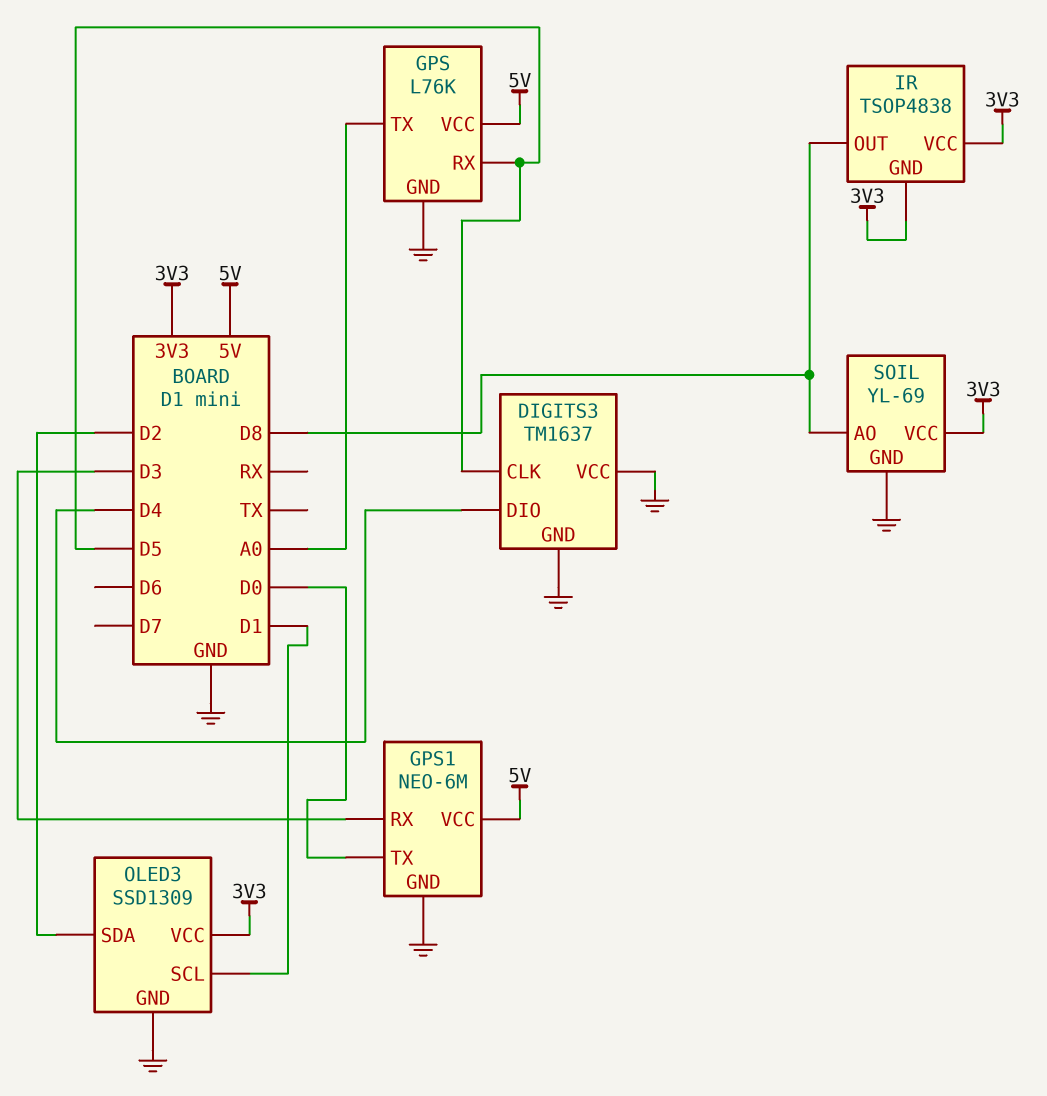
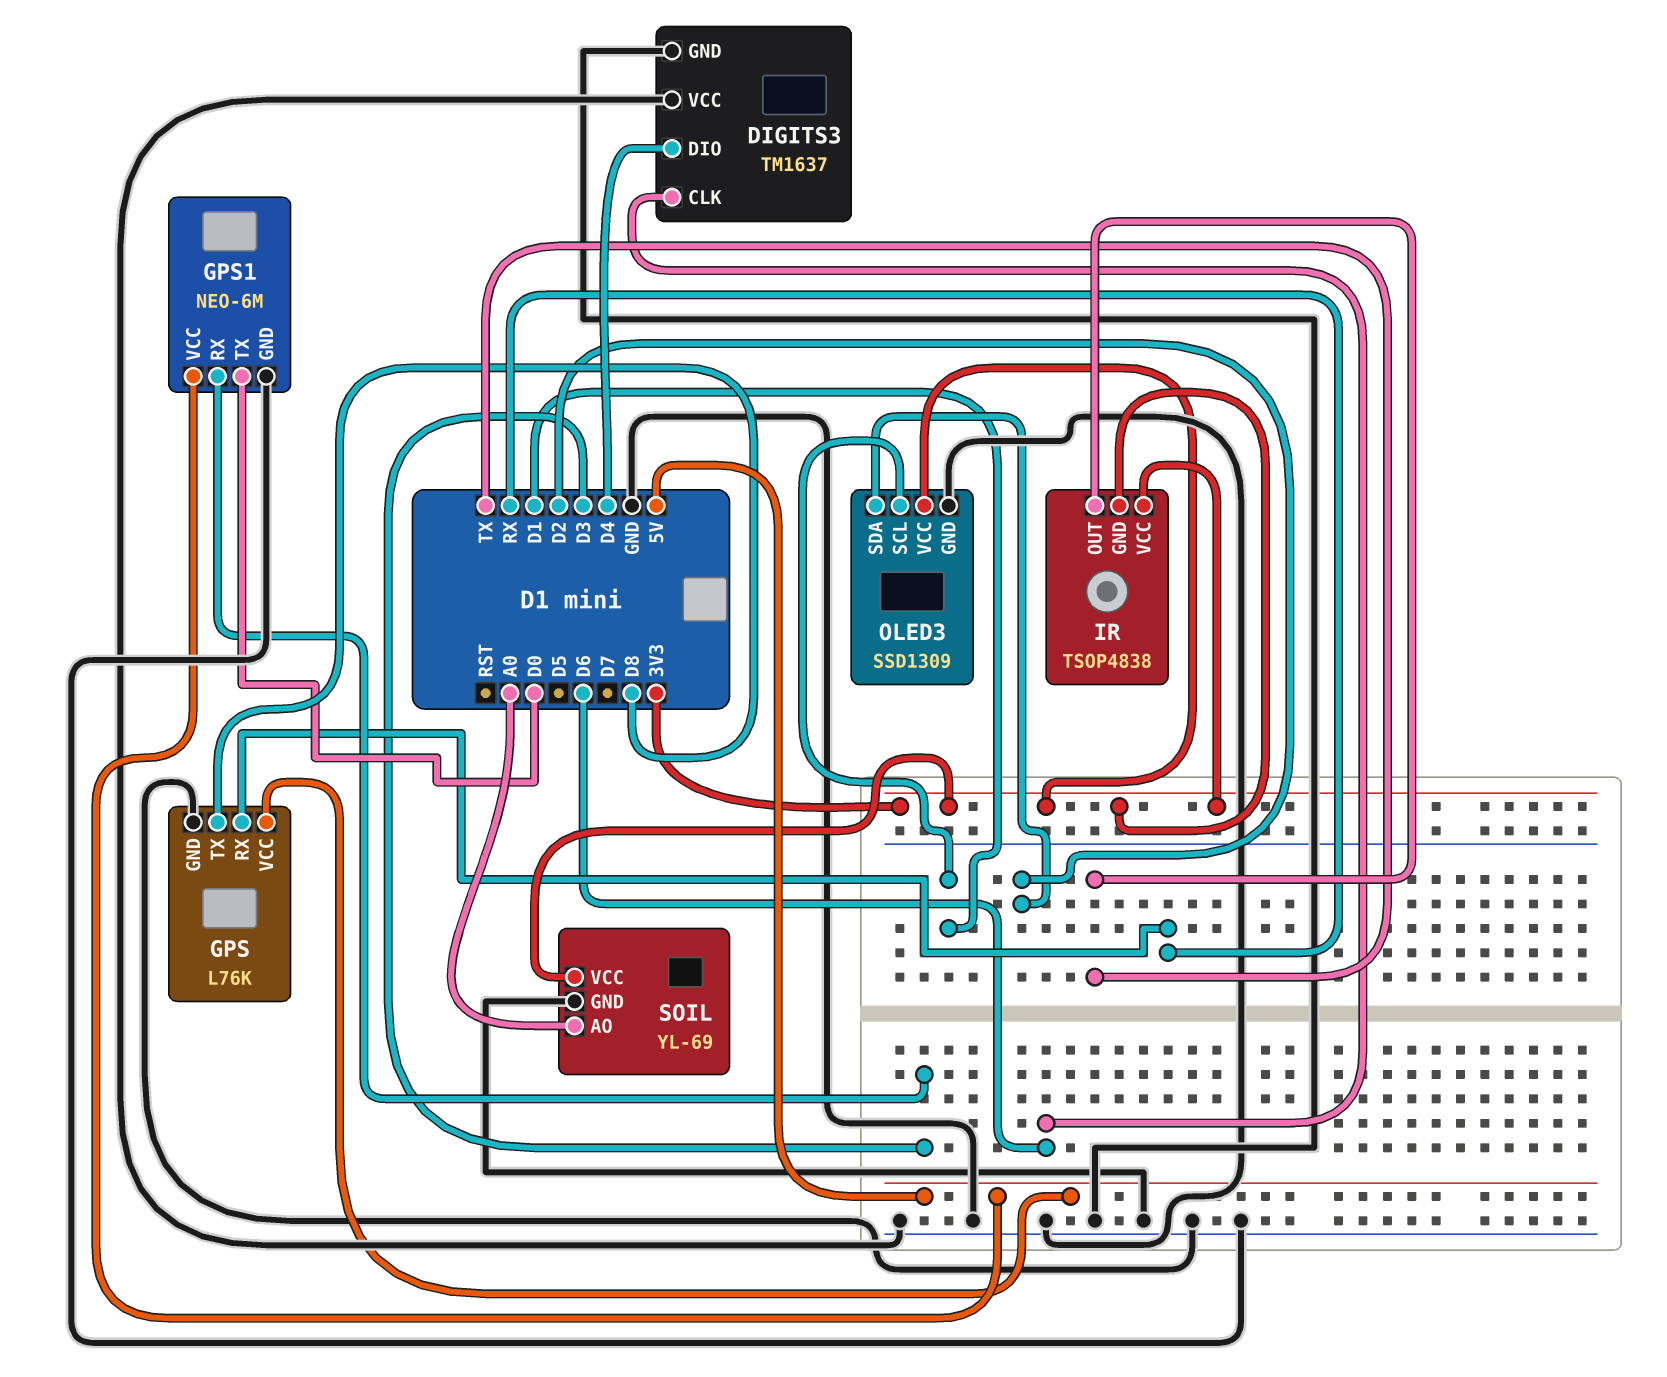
DIGITS3 pin CLK: D5 -> D6
GPS pin RX: D5 -> RX
GPS pin TX: A0 -> D8
IR pin OUT: D8 -> TX
SOIL pin AO: D8 -> A0

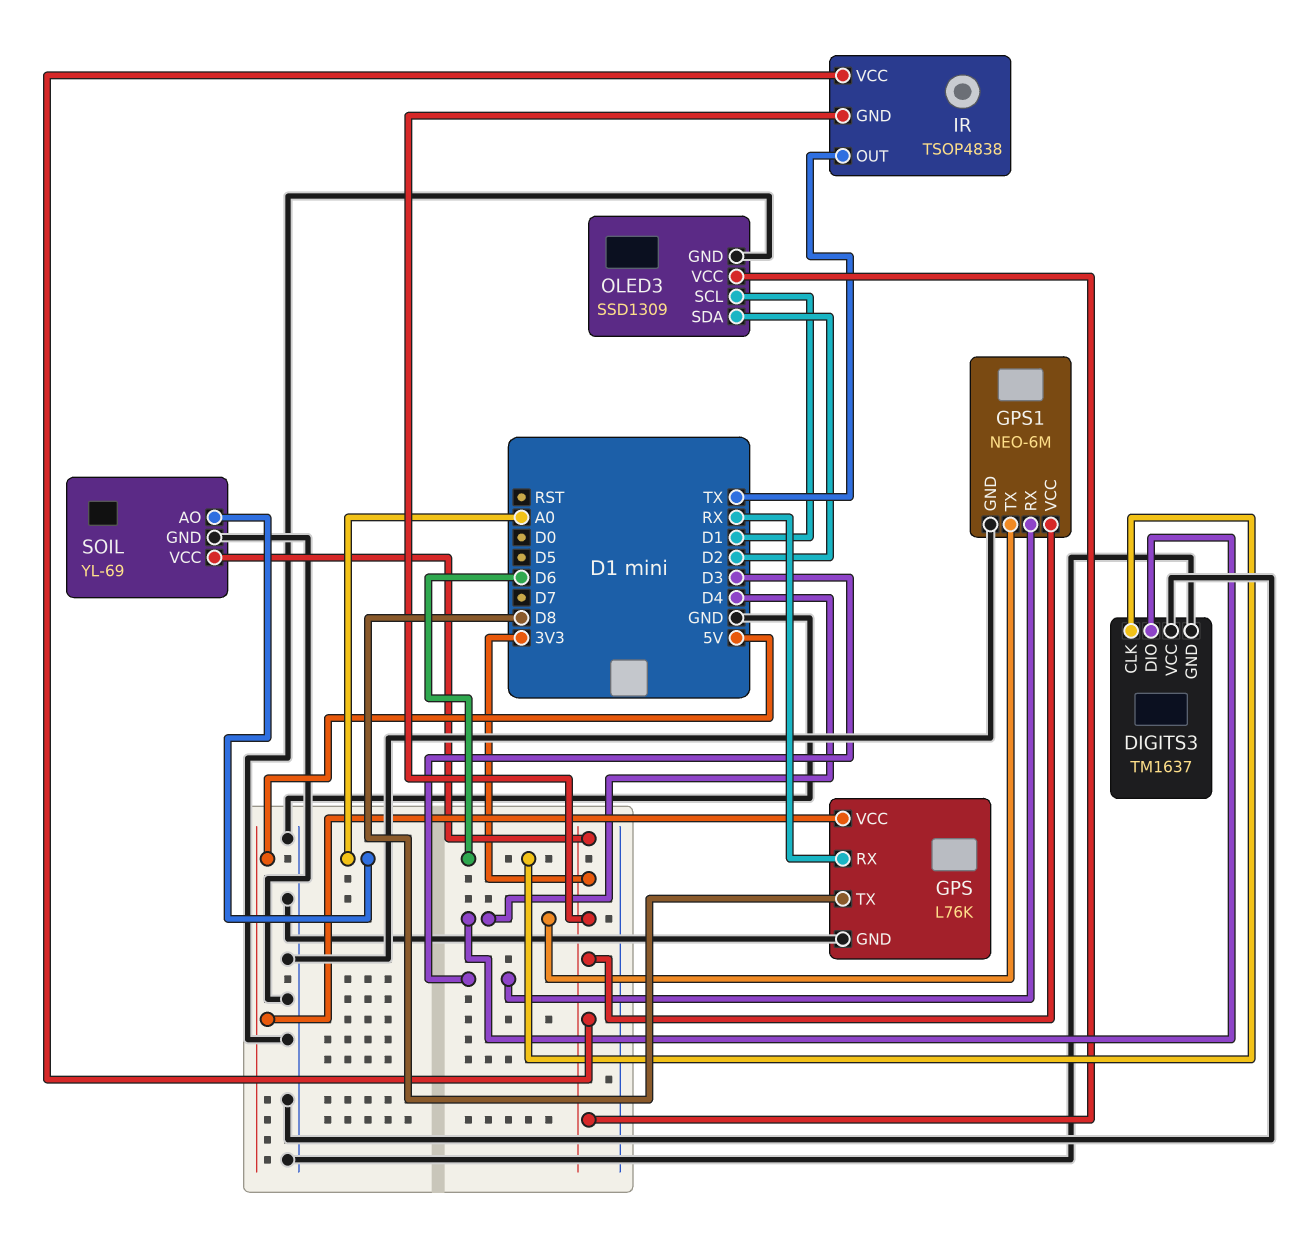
GPS1 pin TX: D0 -> D4
GPS1 pin VCC: 5V -> 3V3

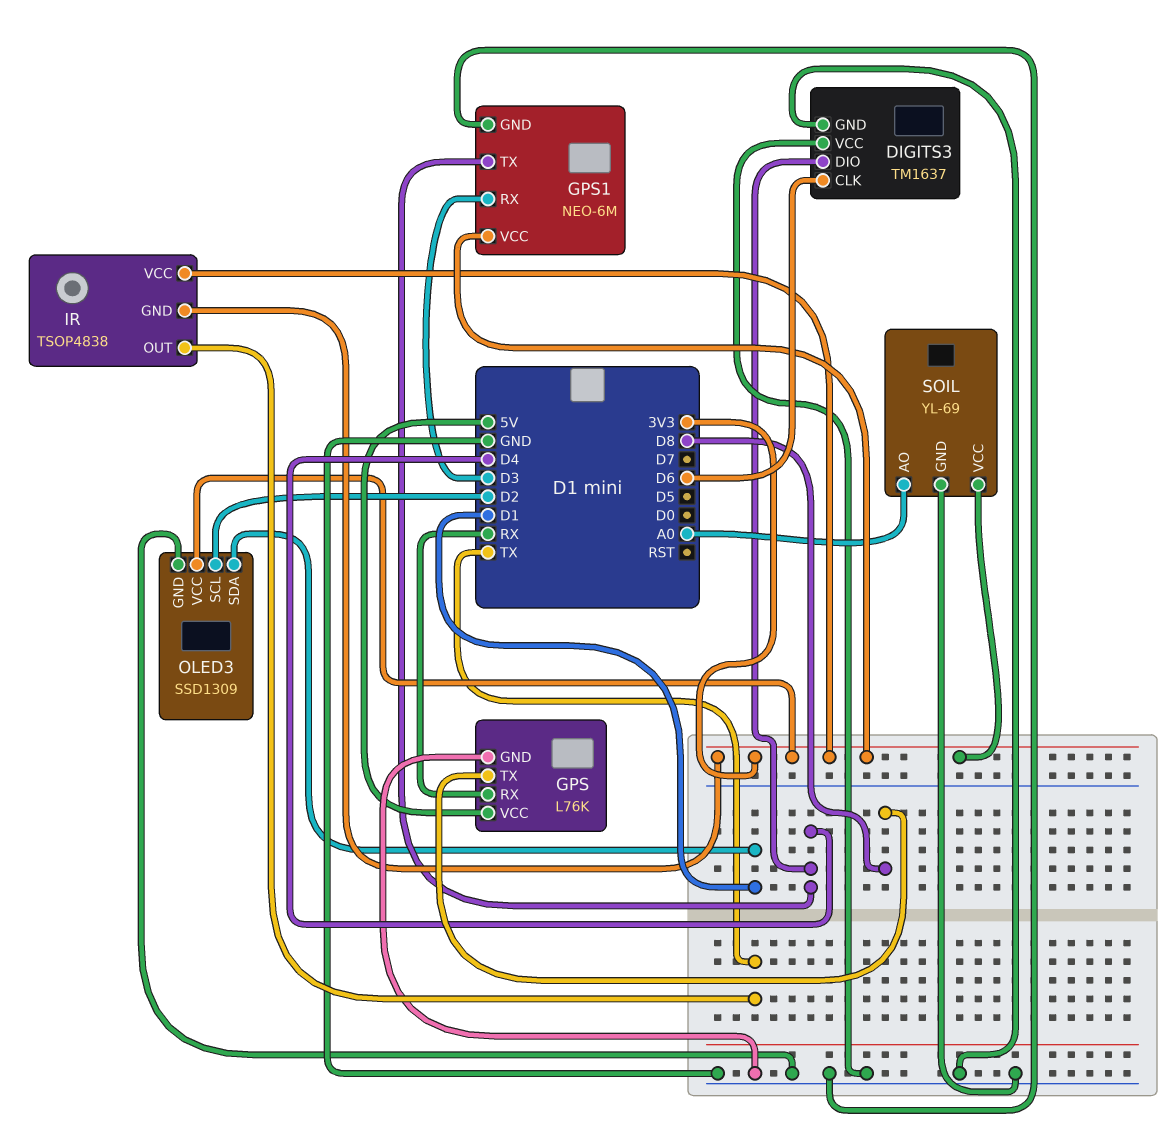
OLED3 pin SCL: D1 -> D2
OLED3 pin SDA: D2 -> D1

